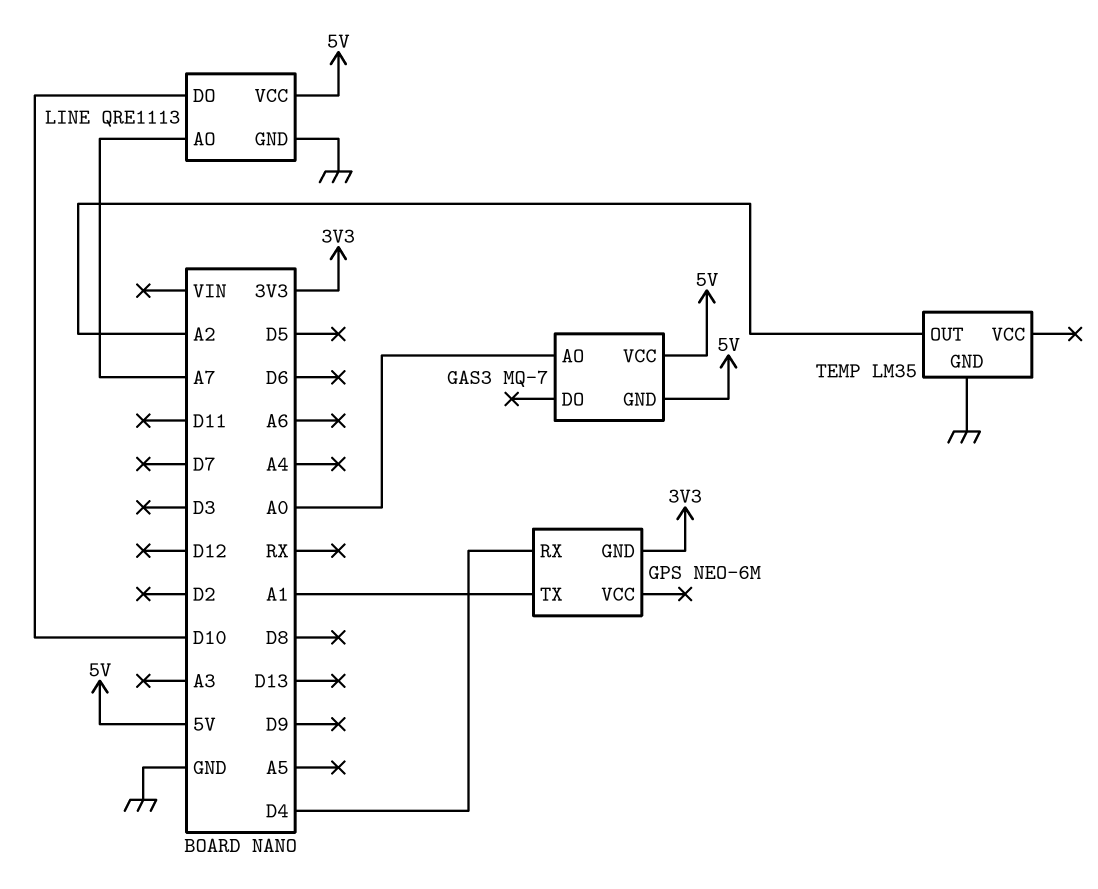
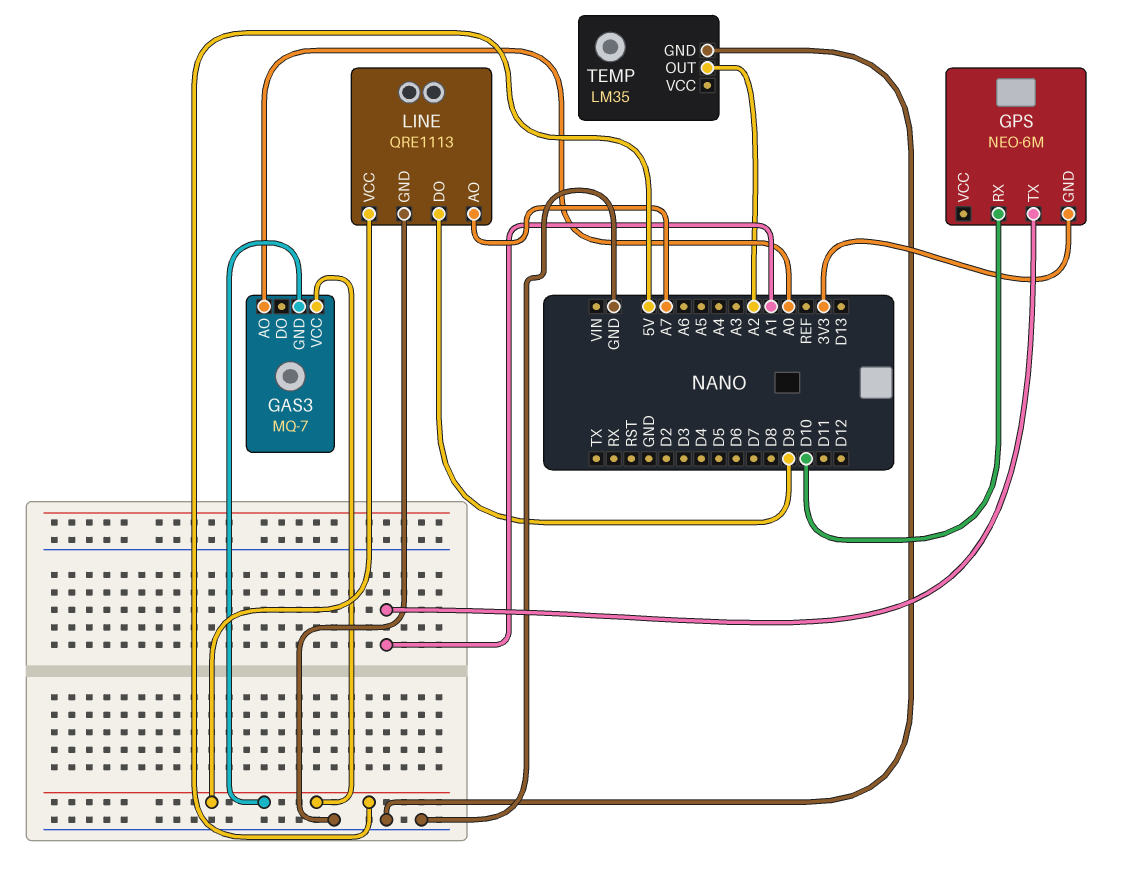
GPS pin RX: D4 -> D10
LINE pin DO: D10 -> D9

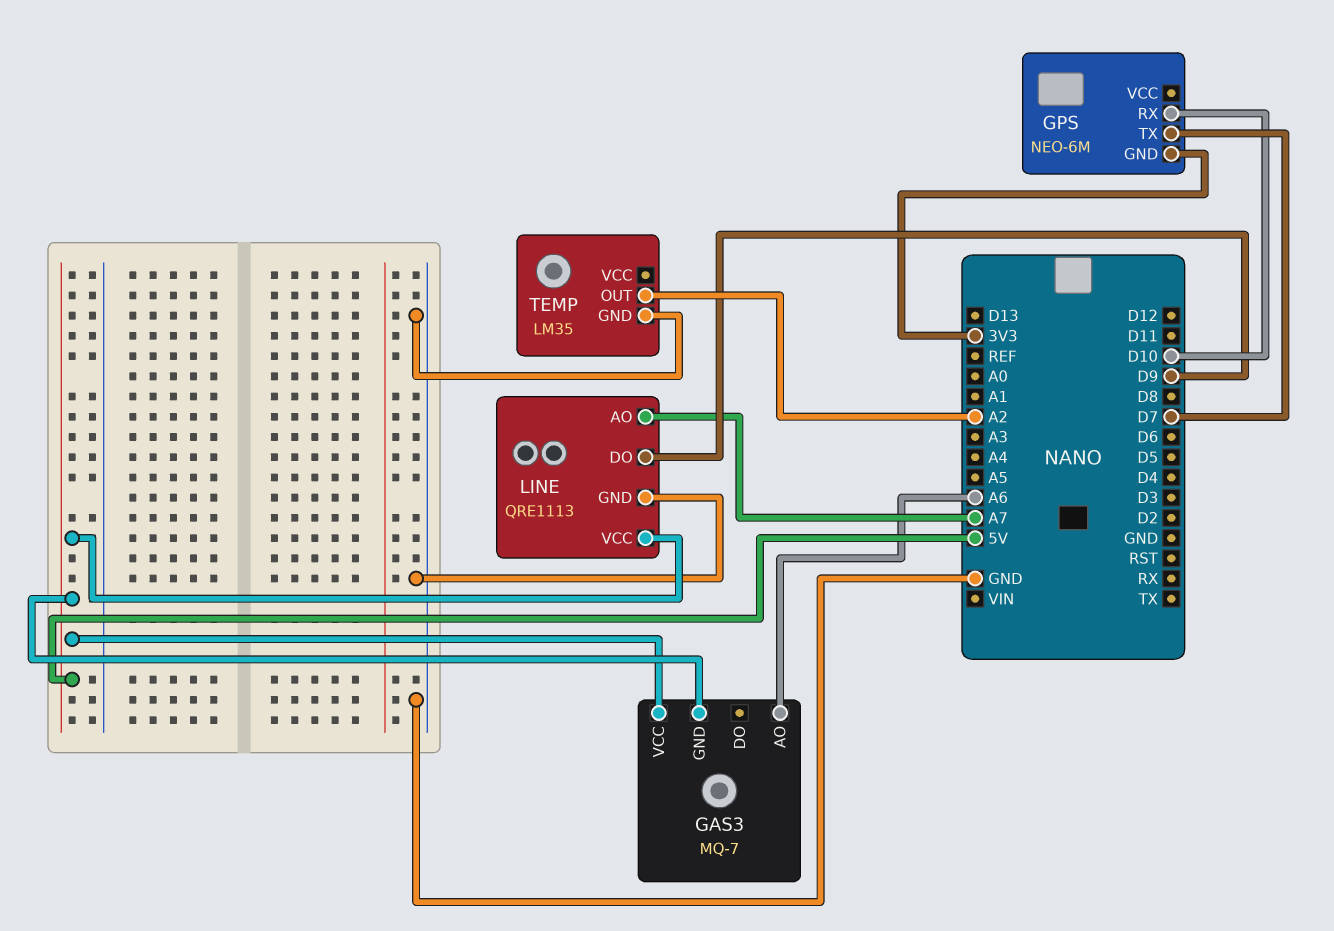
GAS3 pin AO: A0 -> A6
GPS pin TX: A1 -> D7

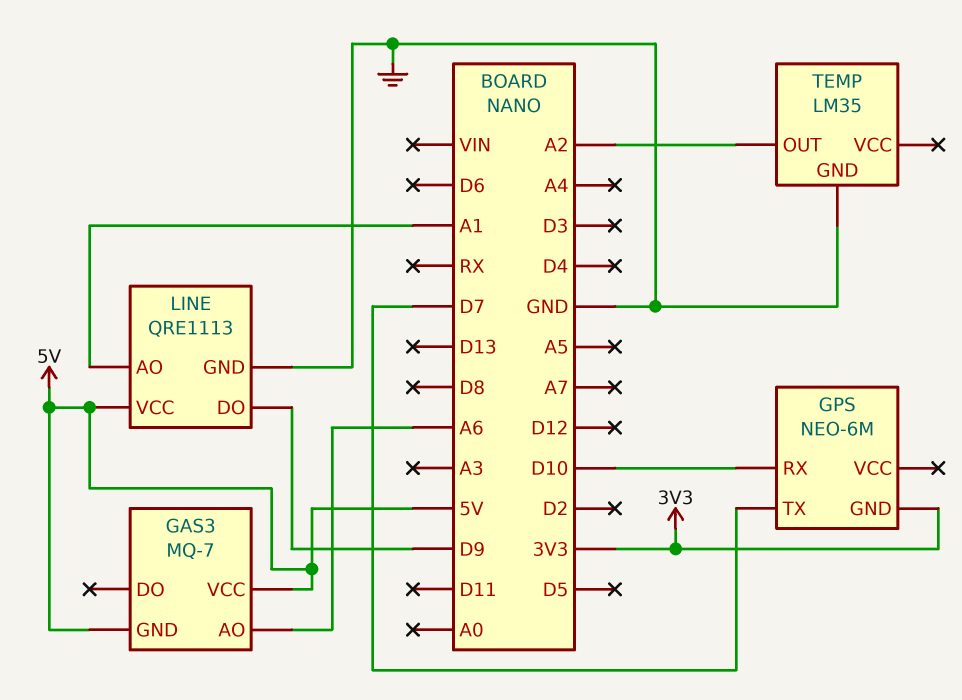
LINE pin AO: A7 -> A1

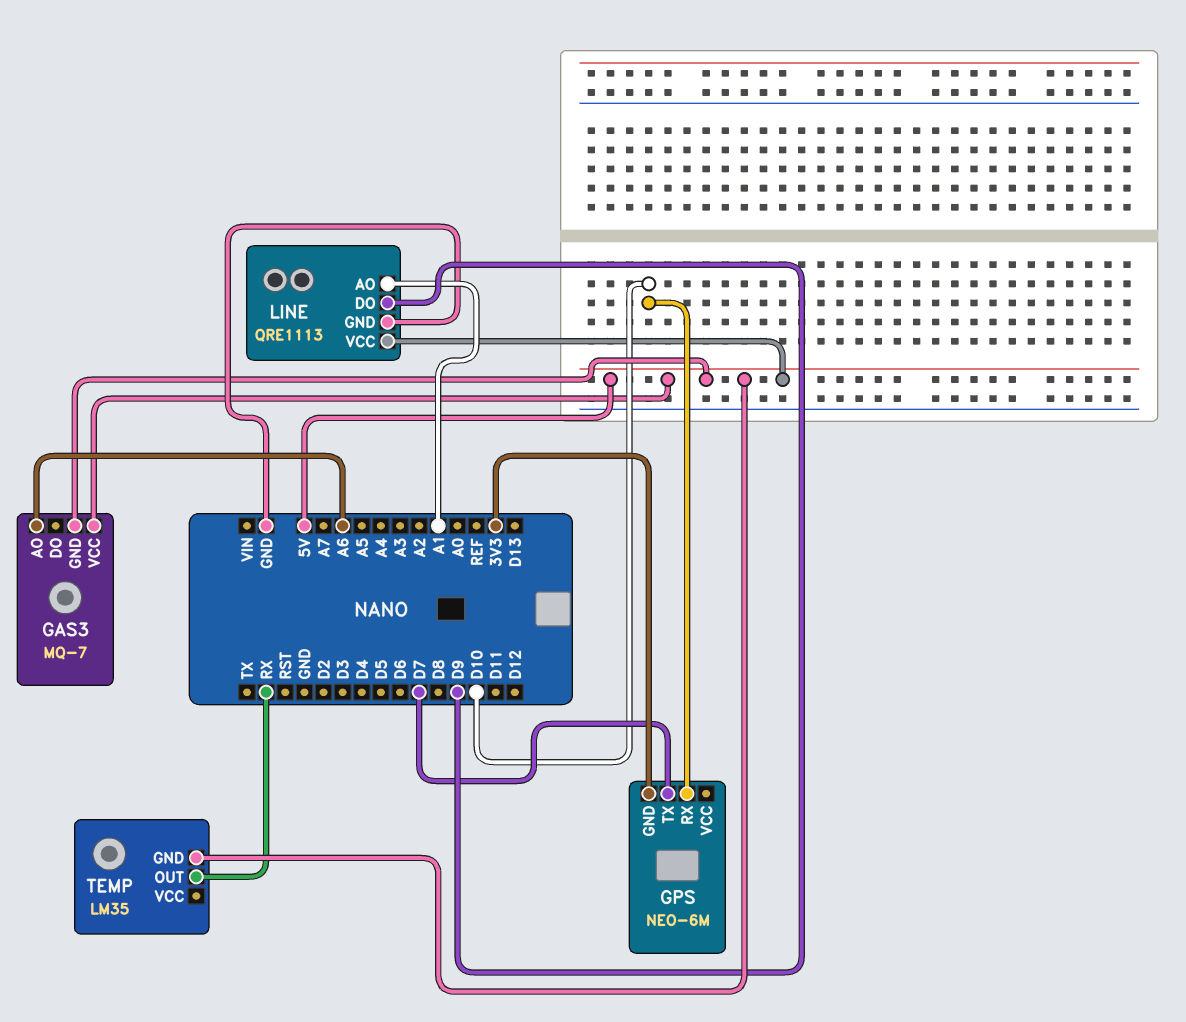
TEMP pin GND: GND -> 5V
TEMP pin OUT: A2 -> RX

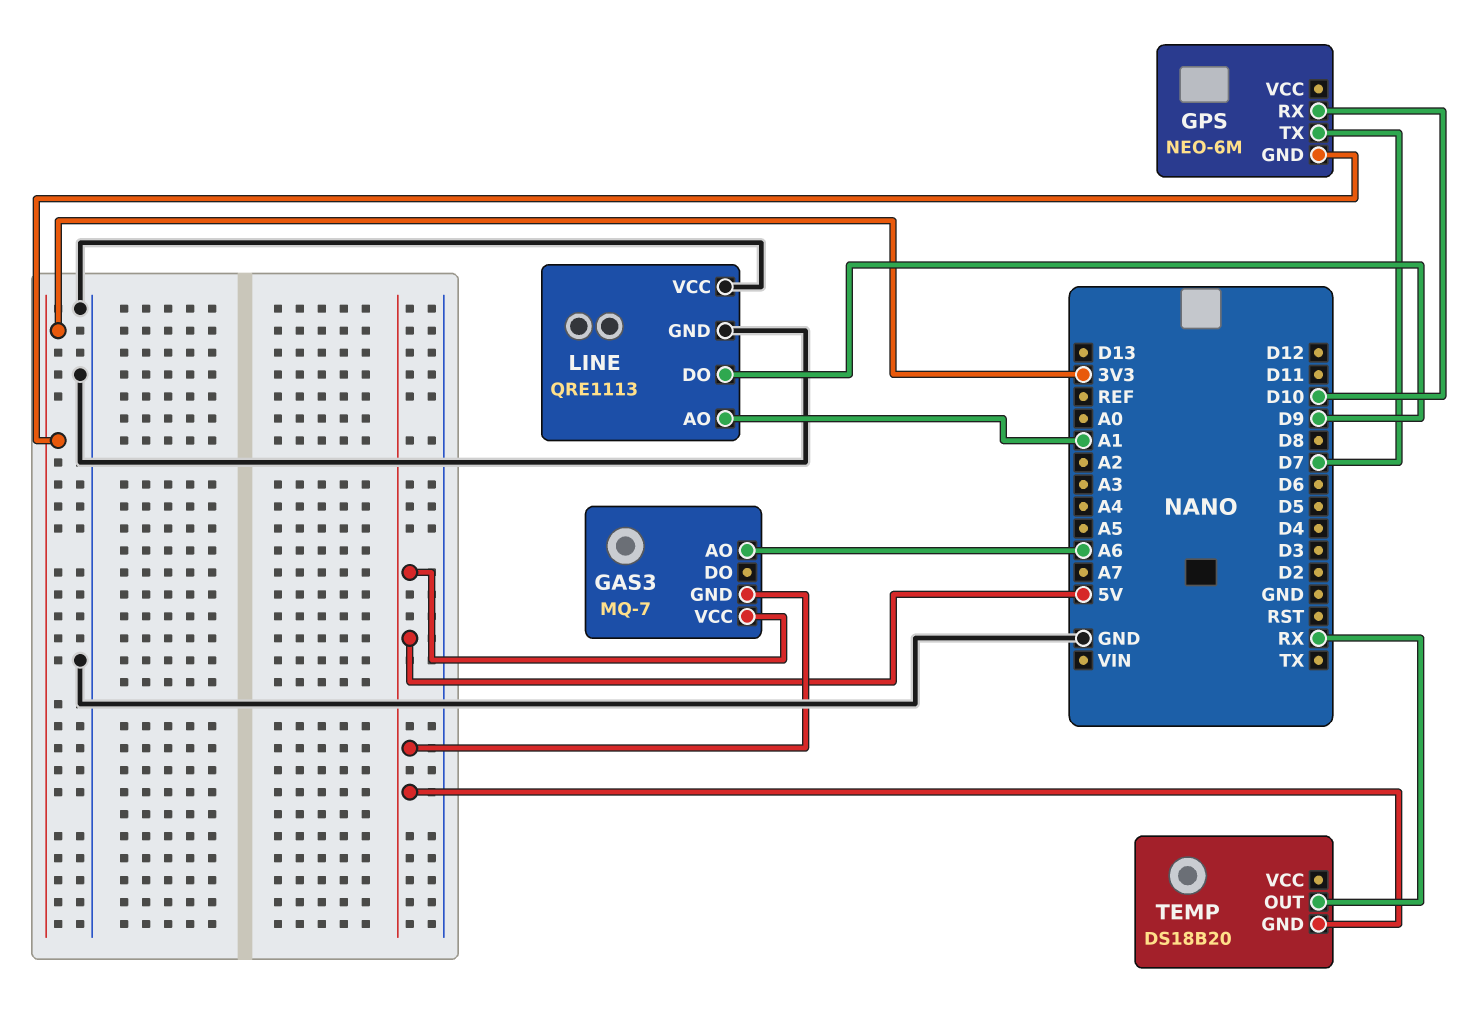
LINE pin VCC: 5V -> GND
TEMP: LM35 -> DS18B20

